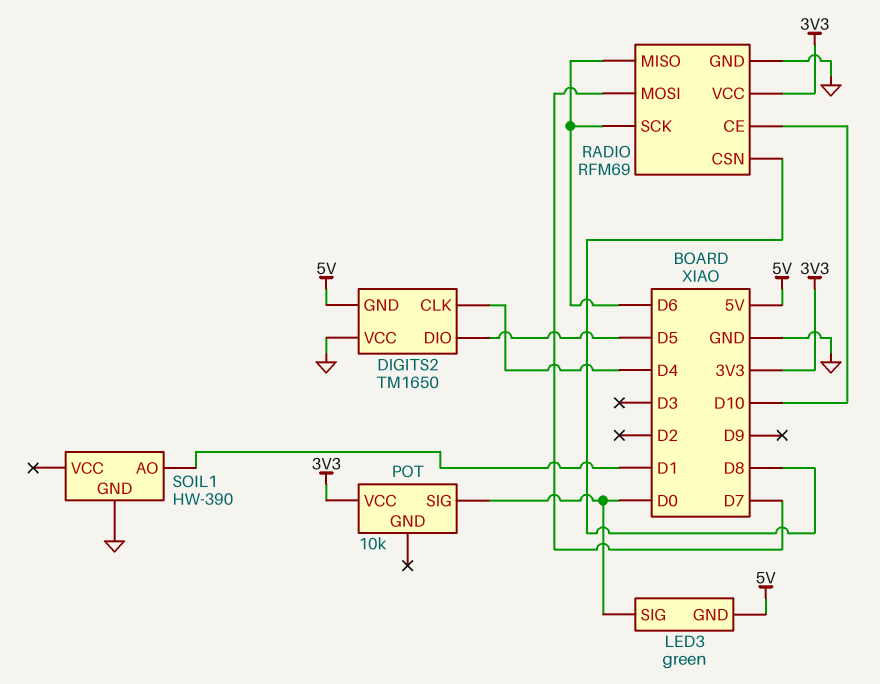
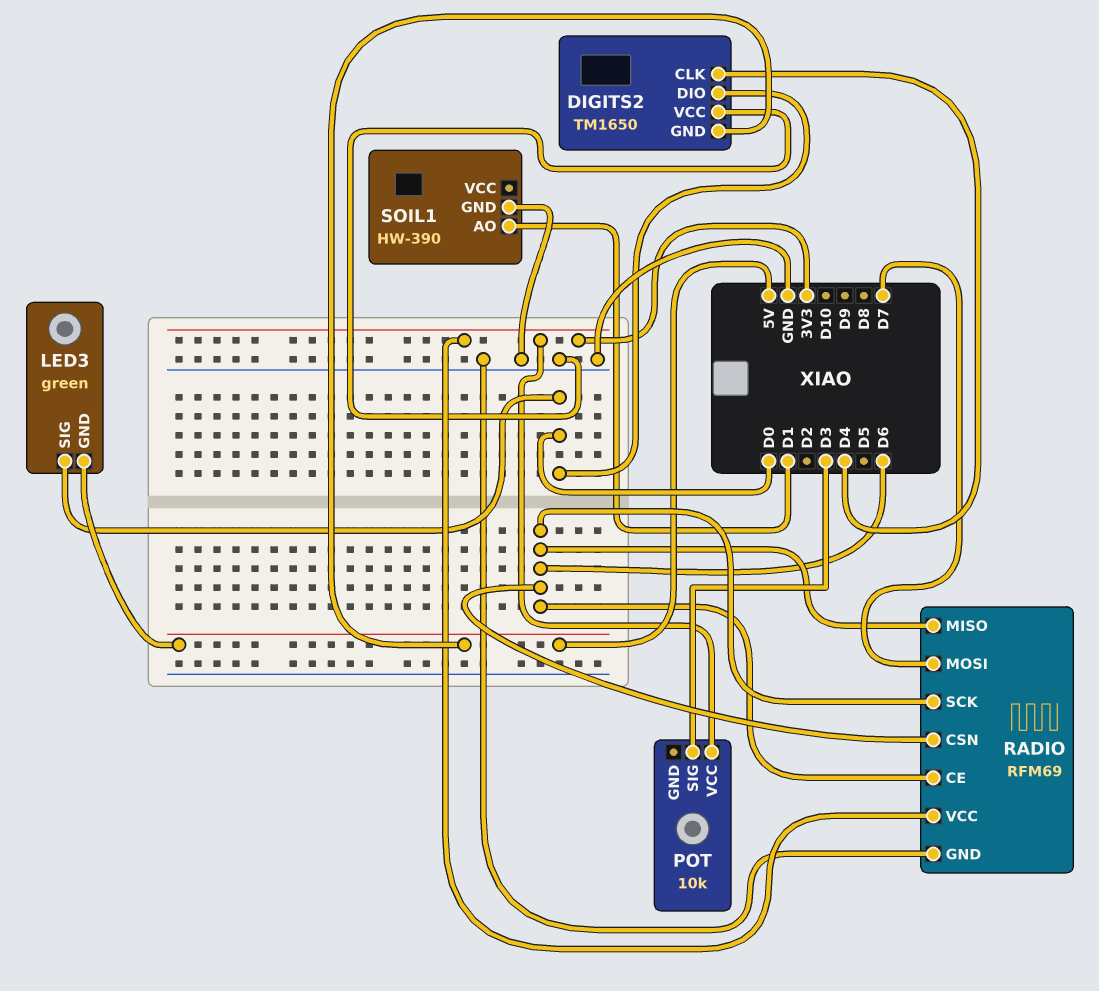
DIGITS2 pin DIO: D5 -> D0
POT pin SIG: D0 -> D3
RADIO pin CE: D10 -> D6
RADIO pin CSN: D8 -> D6

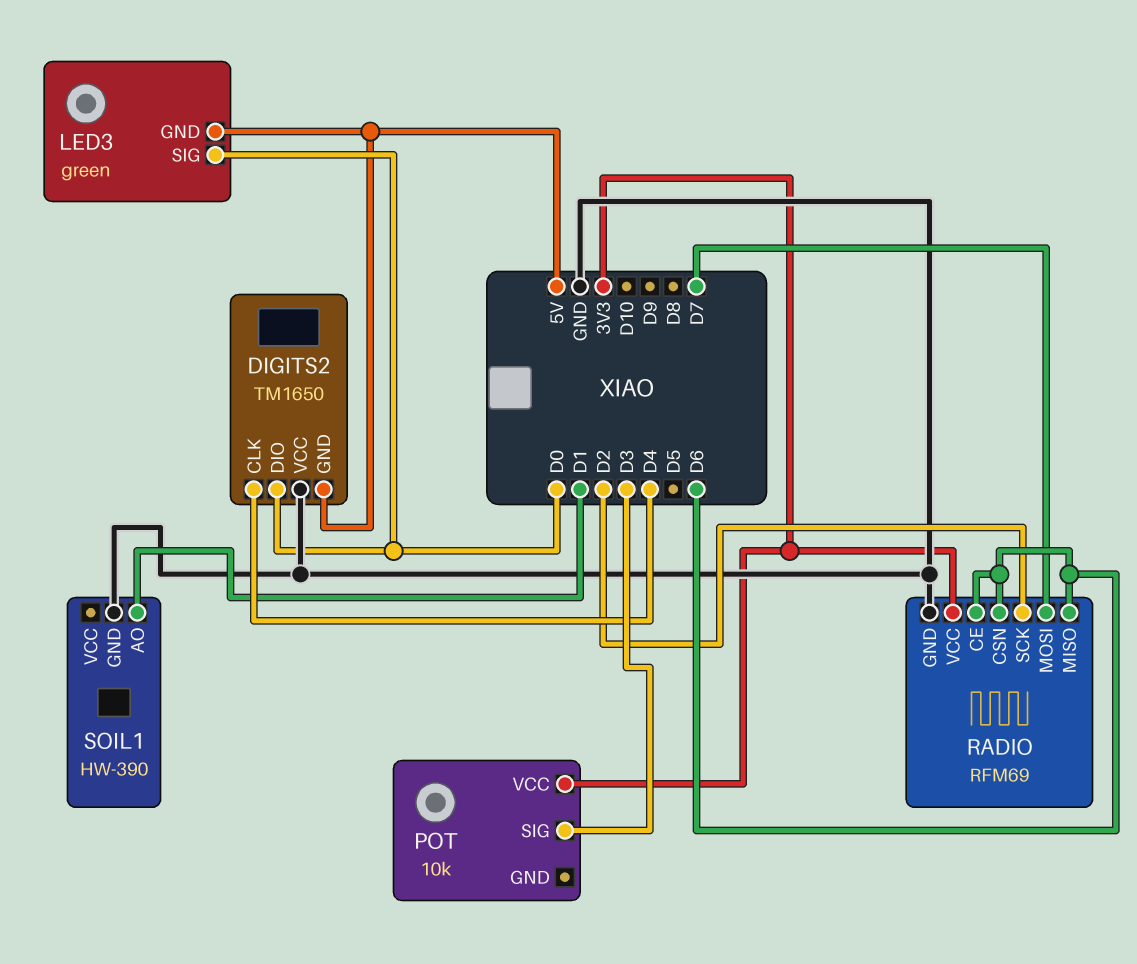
RADIO pin SCK: D6 -> D2

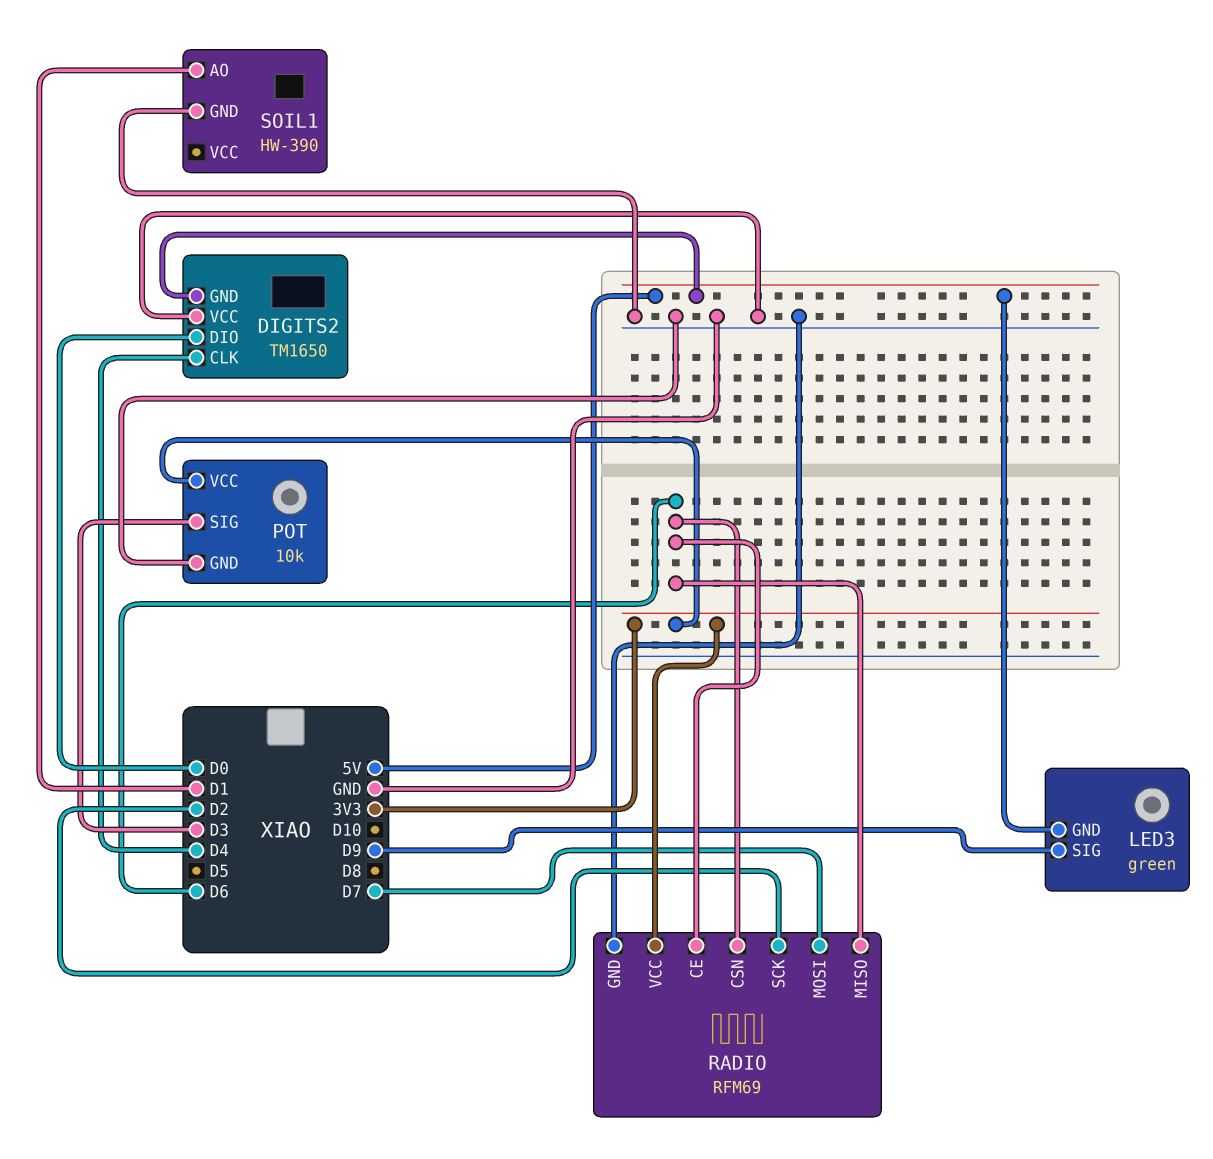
LED3 pin SIG: D0 -> D9
POT pin GND: none -> GND

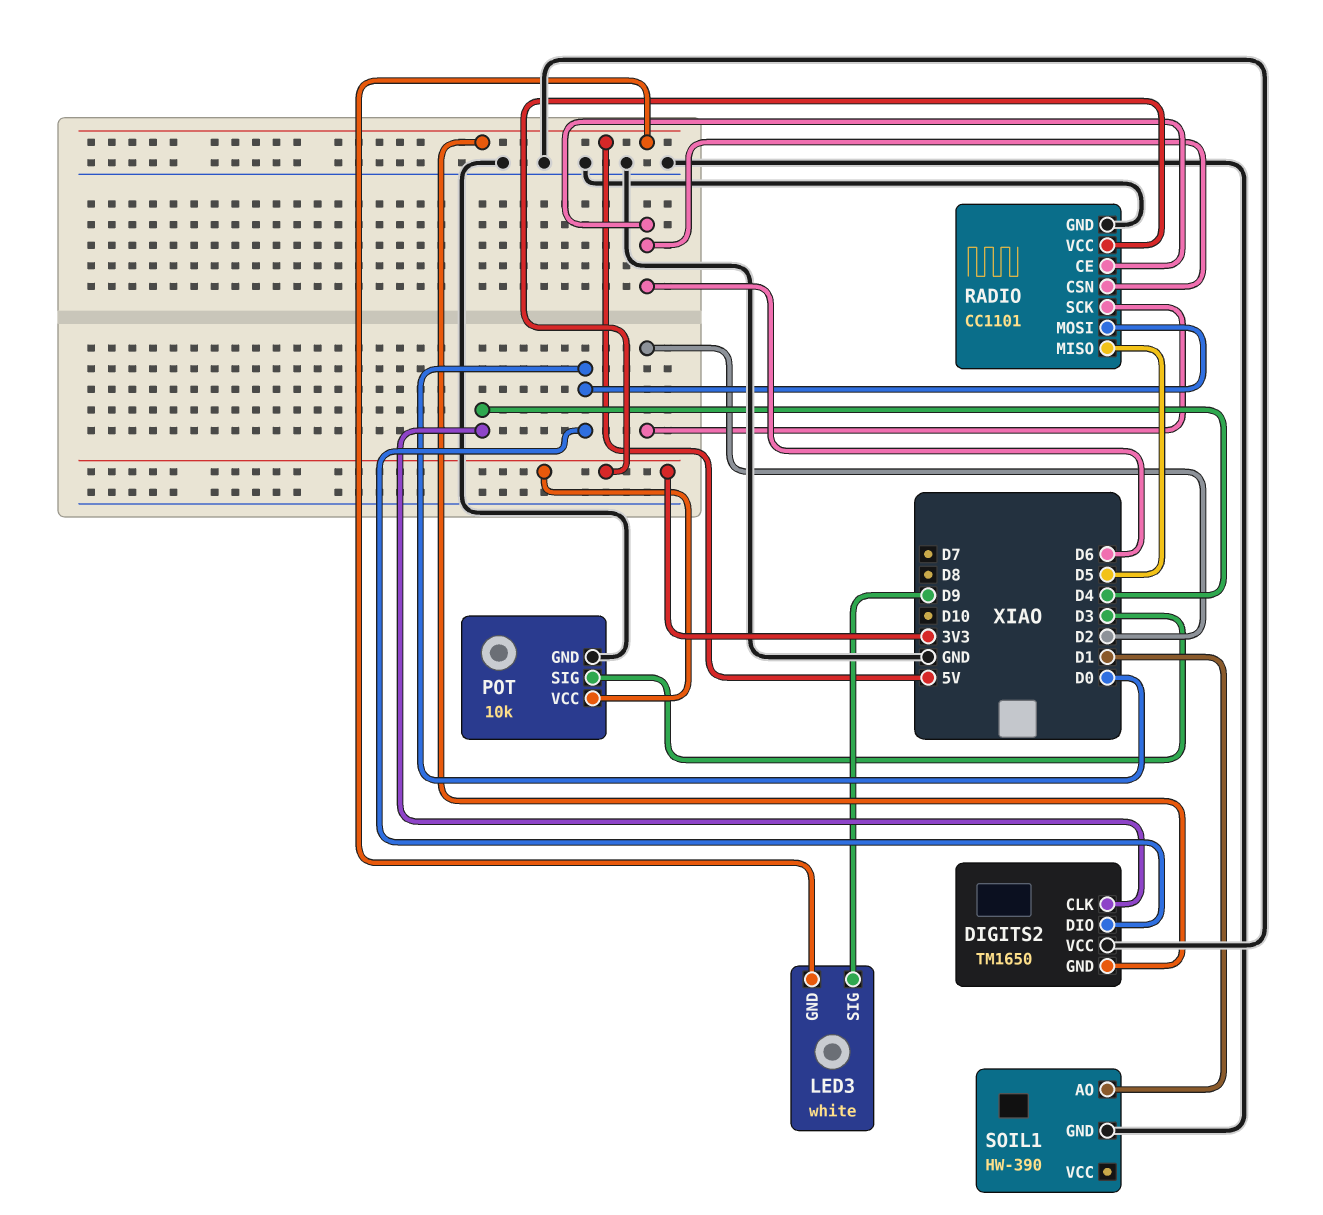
LED3: green -> white
RADIO: RFM69 -> CC1101
RADIO pin MISO: D6 -> D5
RADIO pin MOSI: D7 -> D0

